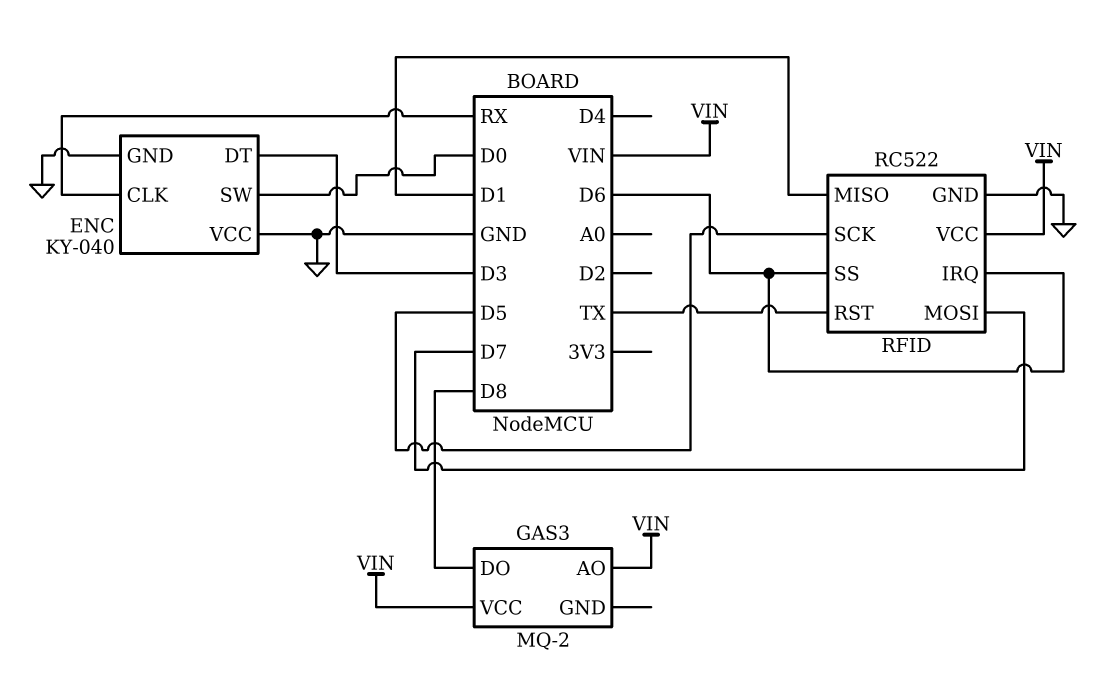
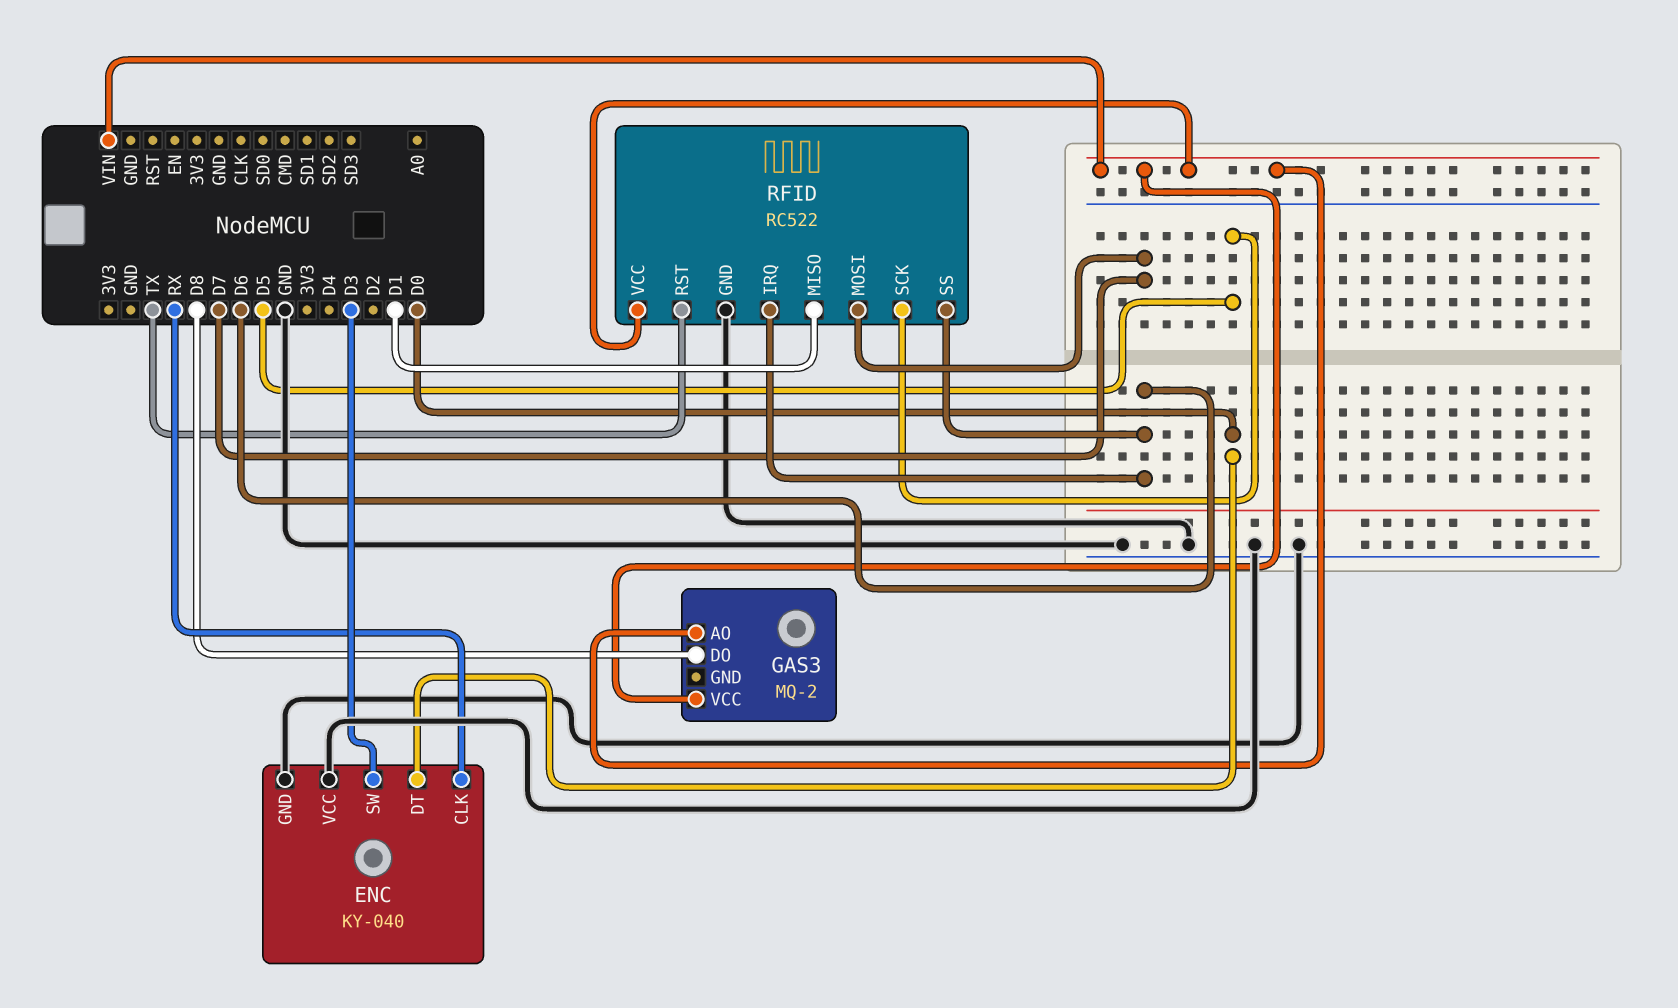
ENC pin DT: D3 -> D0
ENC pin SW: D0 -> D3

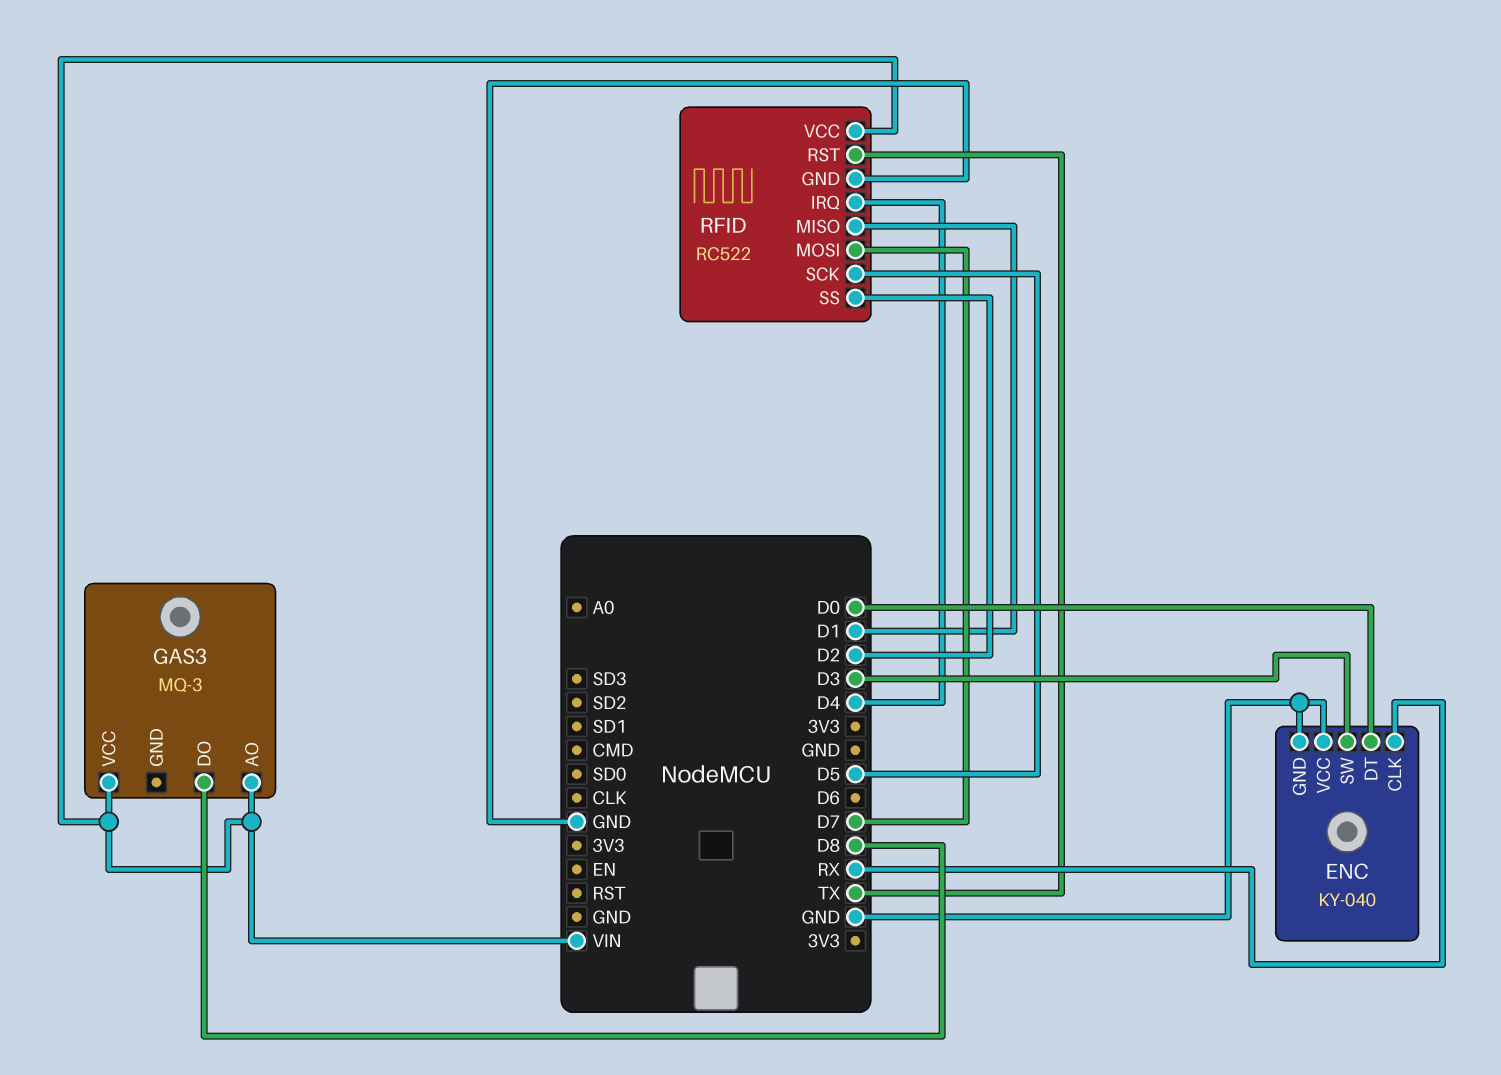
GAS3: MQ-2 -> MQ-3
RFID pin IRQ: D6 -> D4
RFID pin SS: D6 -> D2

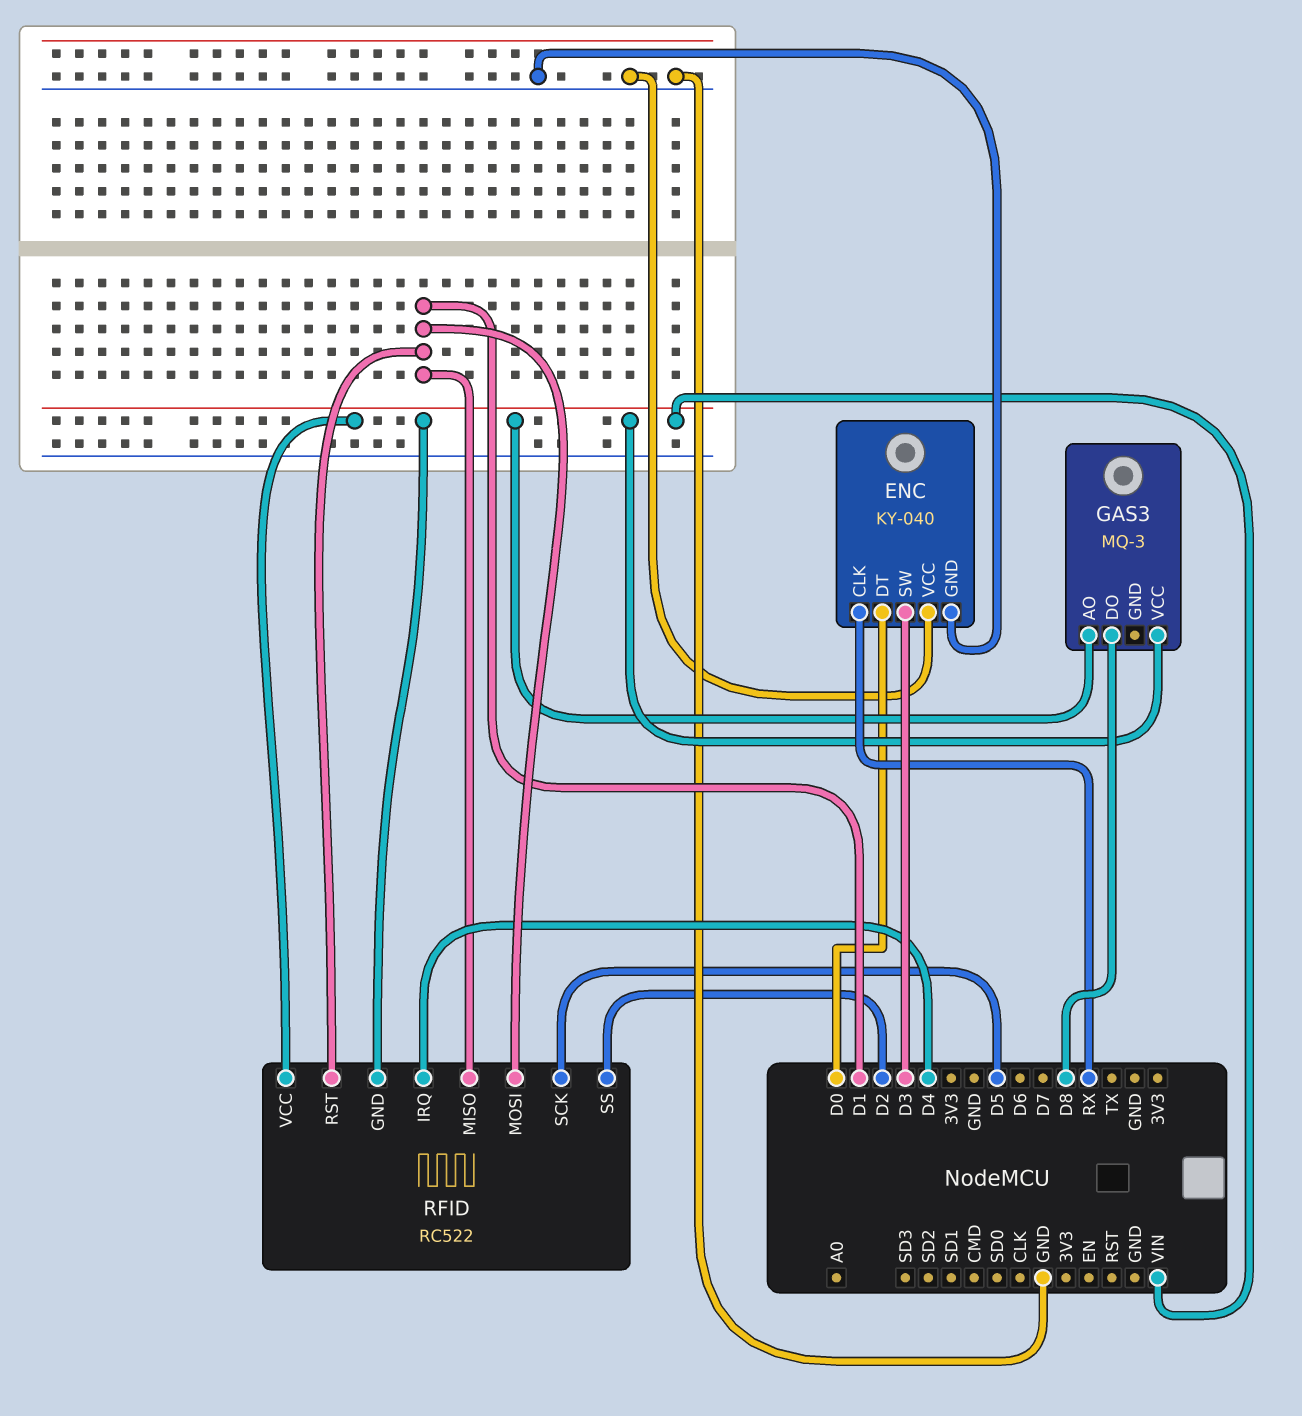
RFID pin GND: GND -> VIN
RFID pin MOSI: D7 -> D1
RFID pin RST: TX -> D1

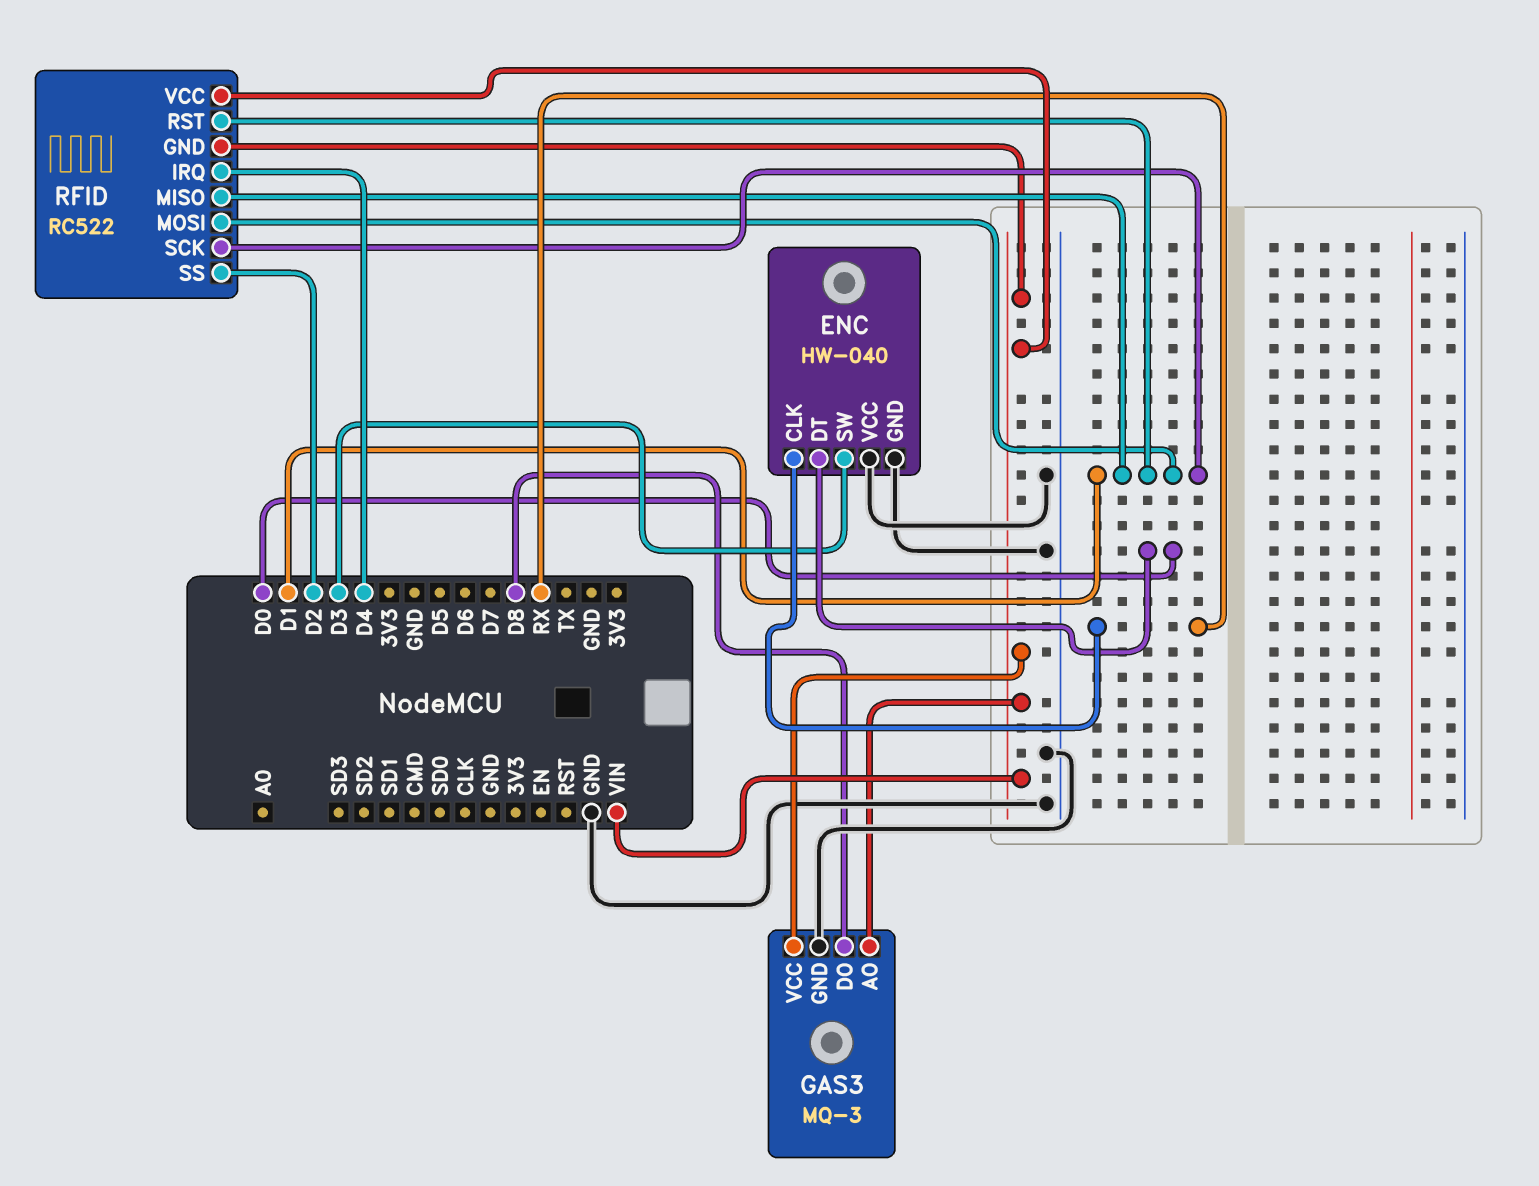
ENC: KY-040 -> HW-040
GAS3 pin GND: none -> GND
RFID pin SCK: D5 -> D1

